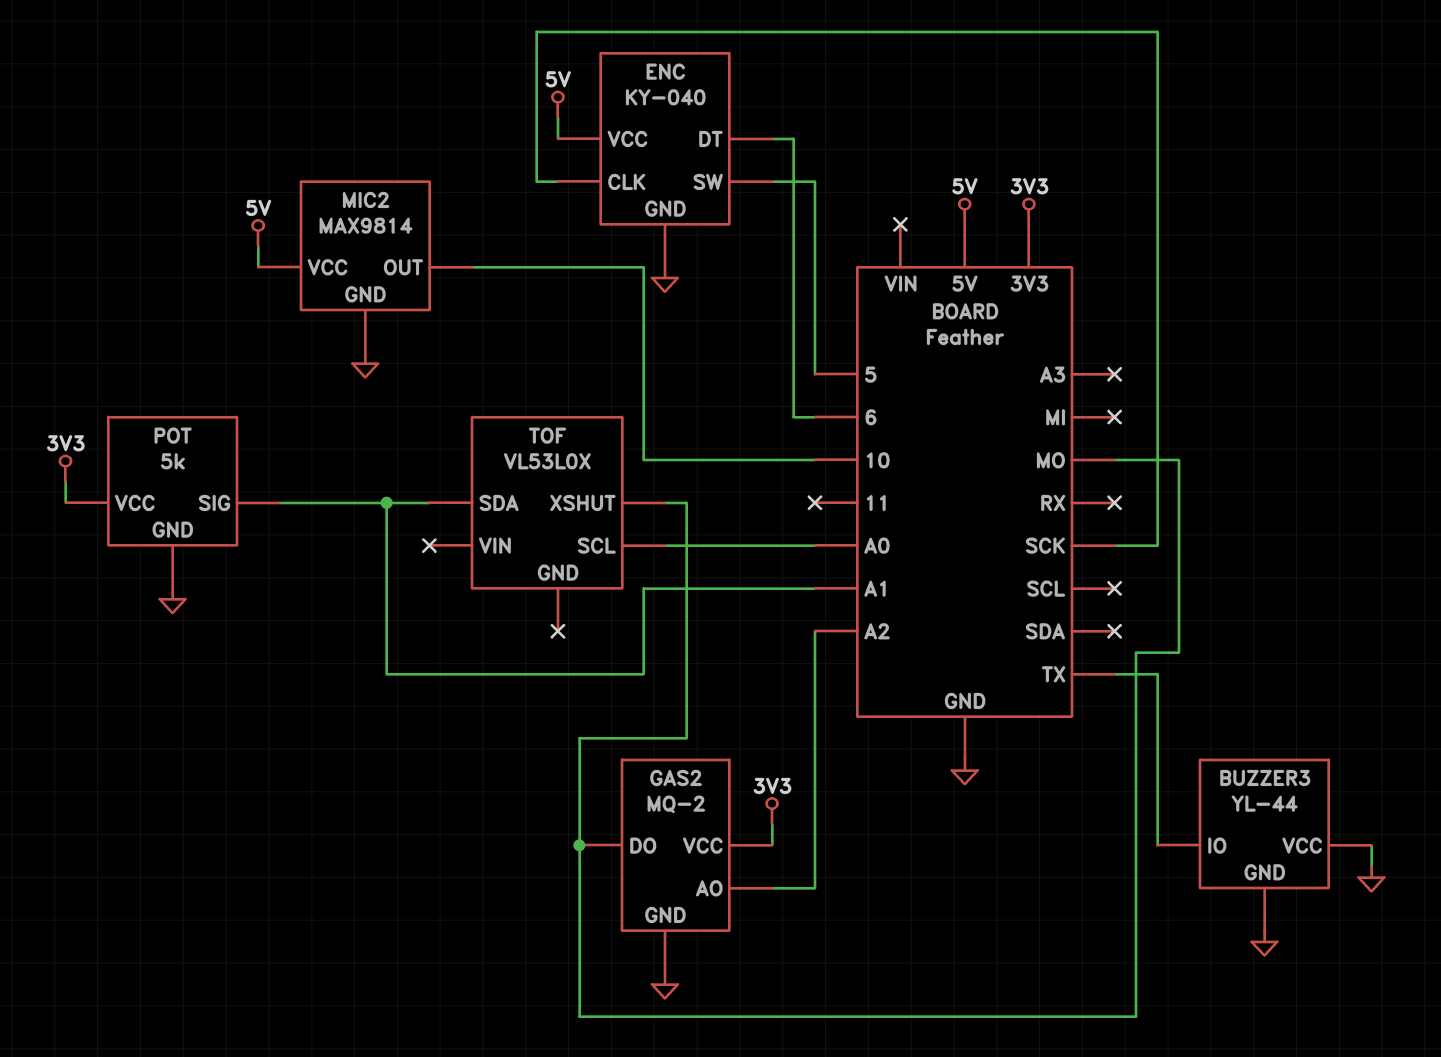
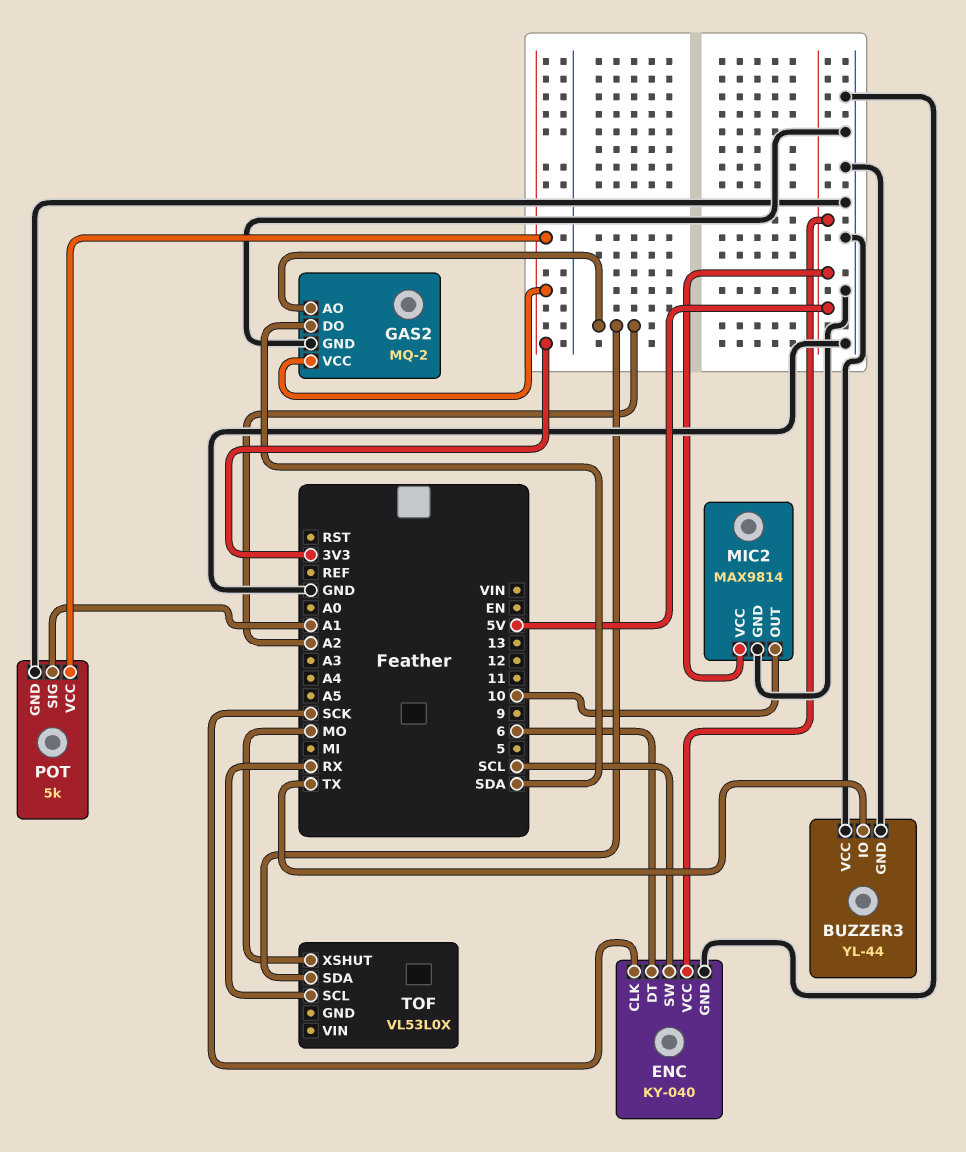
ENC pin SW: 5 -> SCL
GAS2 pin DO: MO -> SDA
TOF pin SCL: A0 -> RX
TOF pin SDA: A1 -> A2

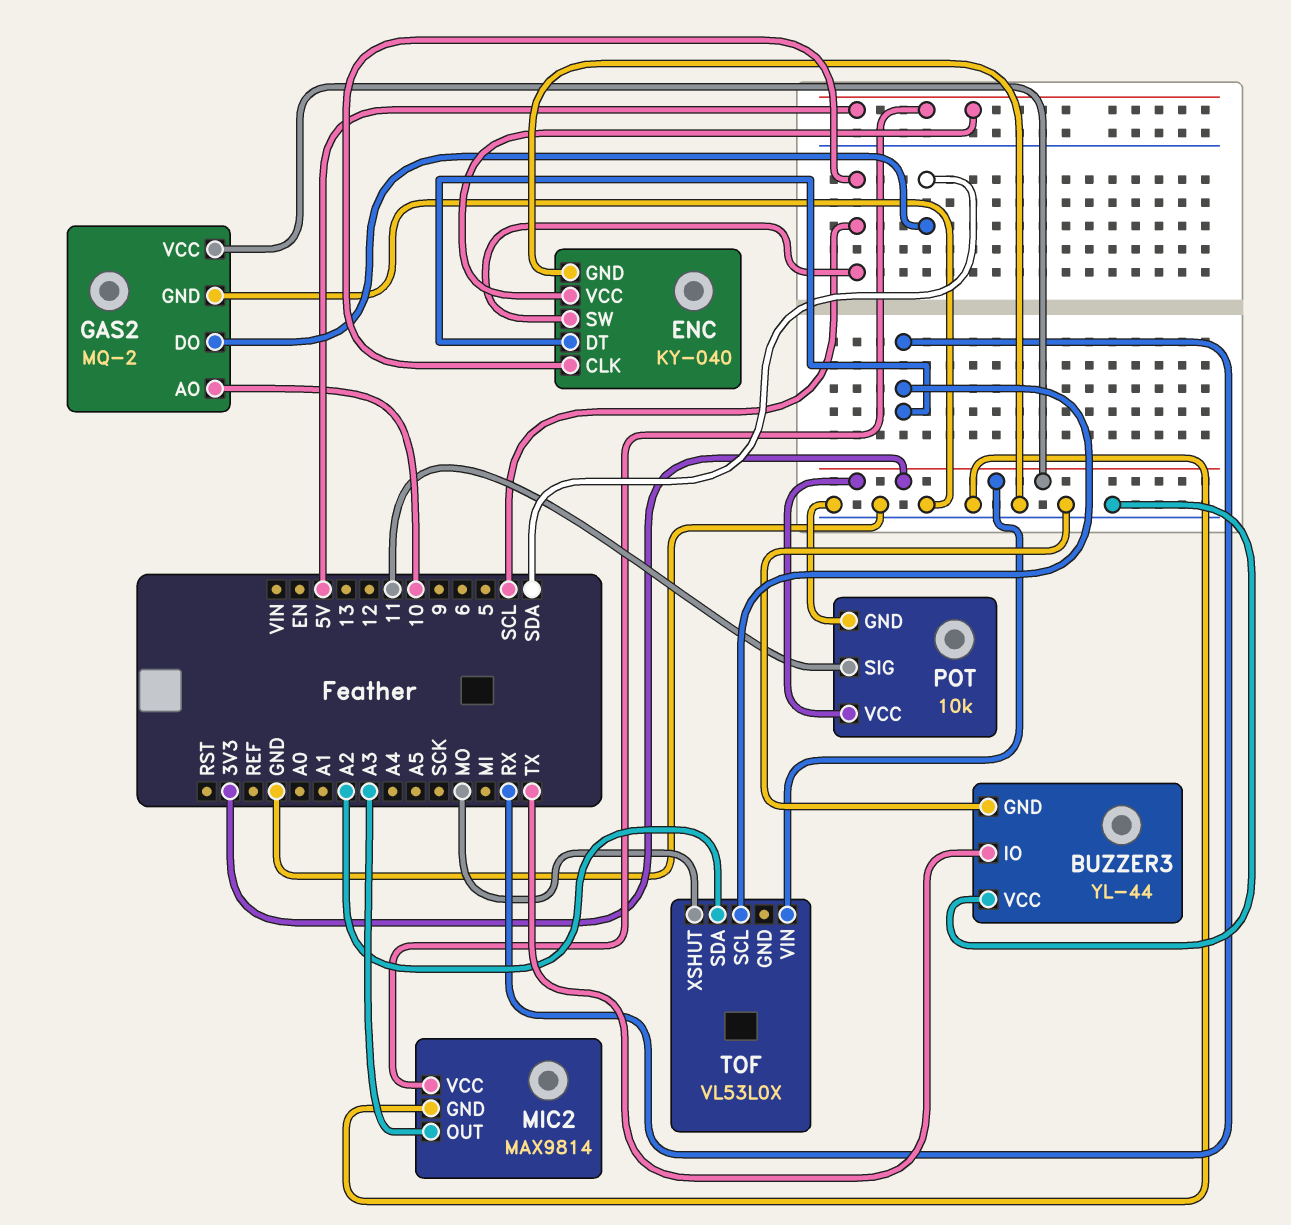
ENC pin CLK: SCK -> SCL
ENC pin DT: 6 -> RX
GAS2 pin AO: A2 -> 10
MIC2 pin OUT: 10 -> A3
POT: 5k -> 10k
POT pin SIG: A1 -> 11
TOF pin VIN: none -> 3V3

